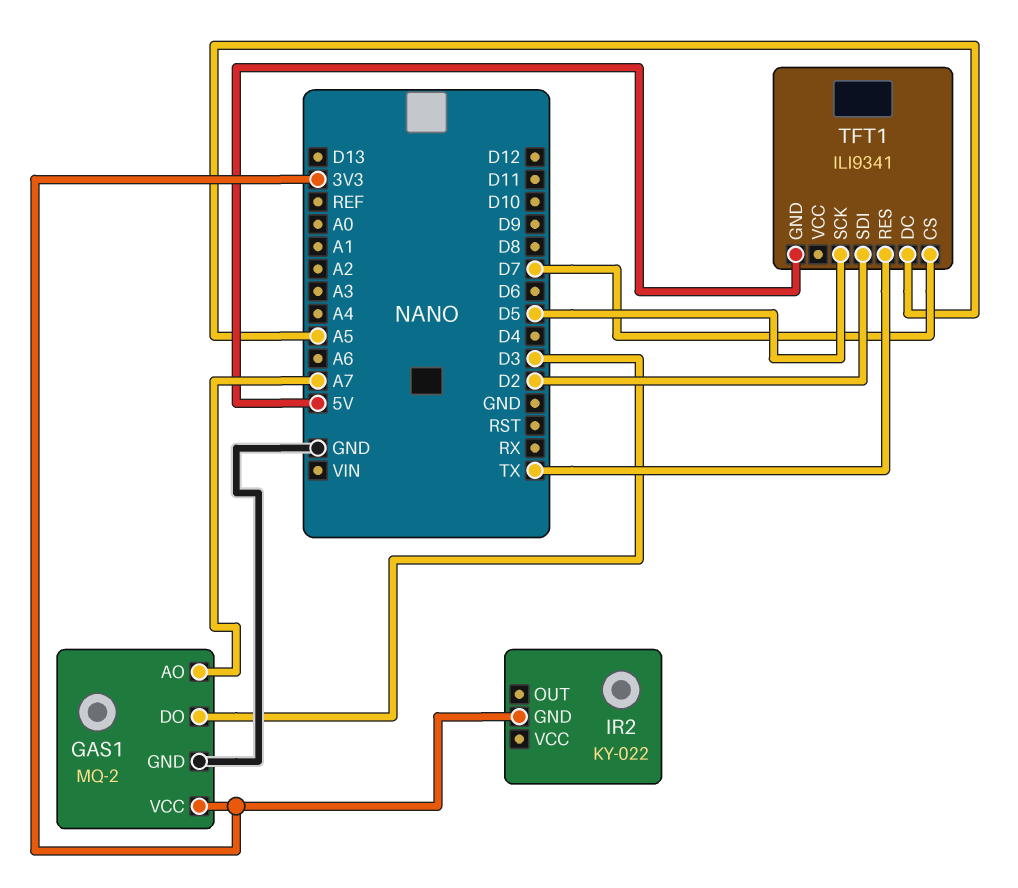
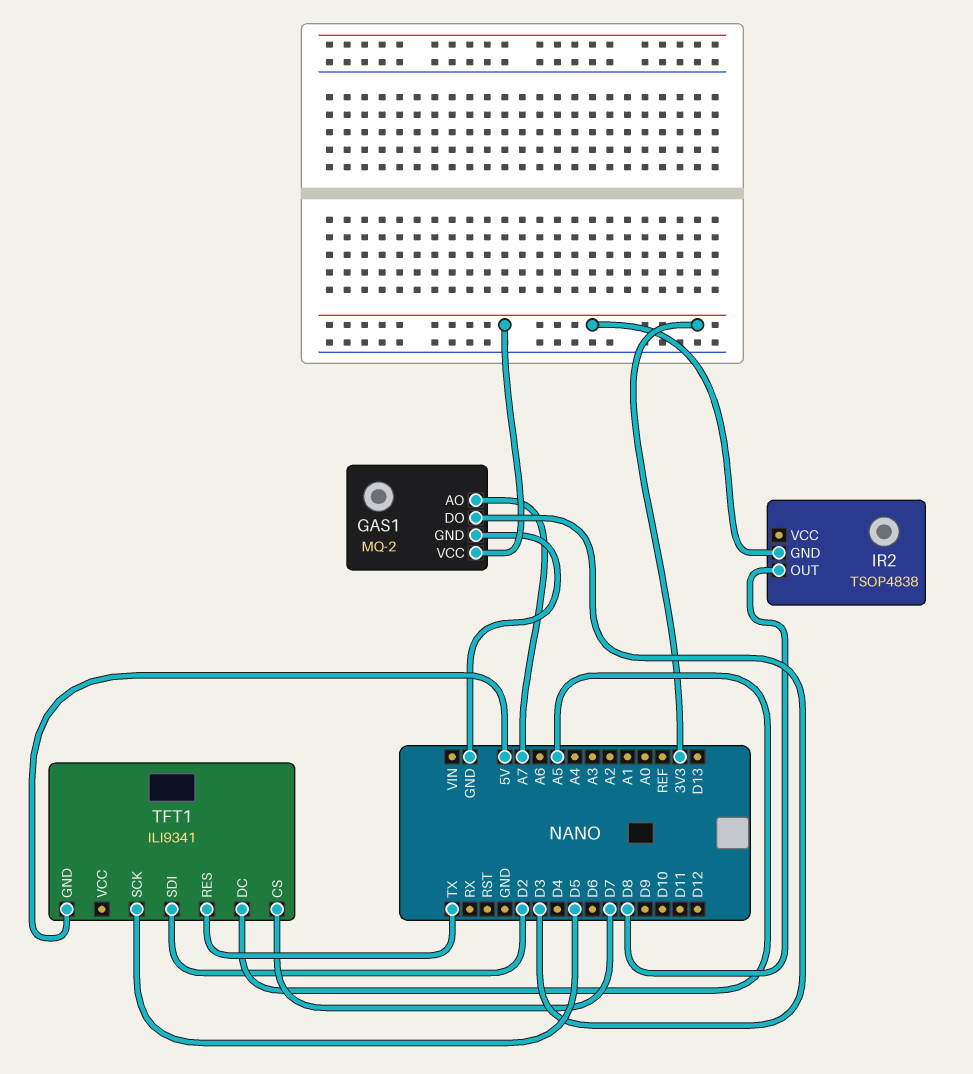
IR2: KY-022 -> TSOP4838
IR2 pin OUT: none -> D8

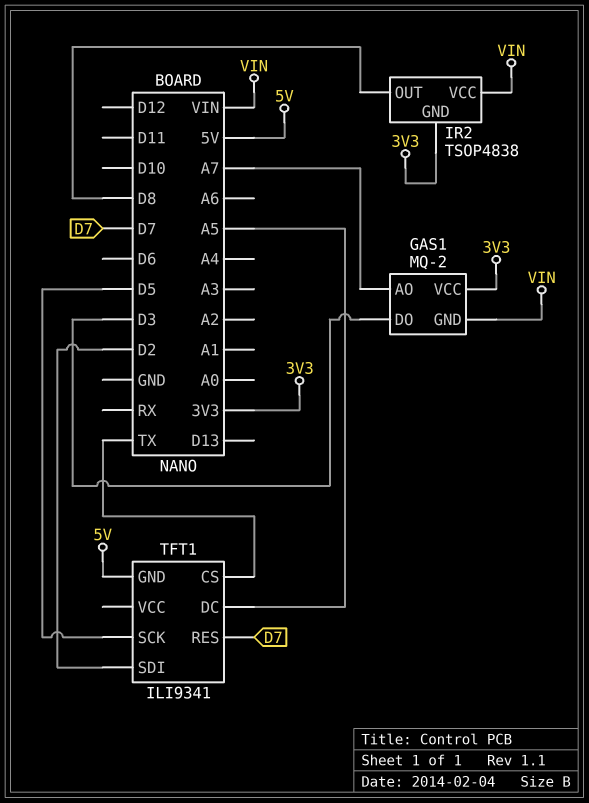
GAS1 pin GND: GND -> VIN
IR2 pin VCC: none -> VIN
TFT1 pin CS: D7 -> TX
TFT1 pin RES: TX -> D7

